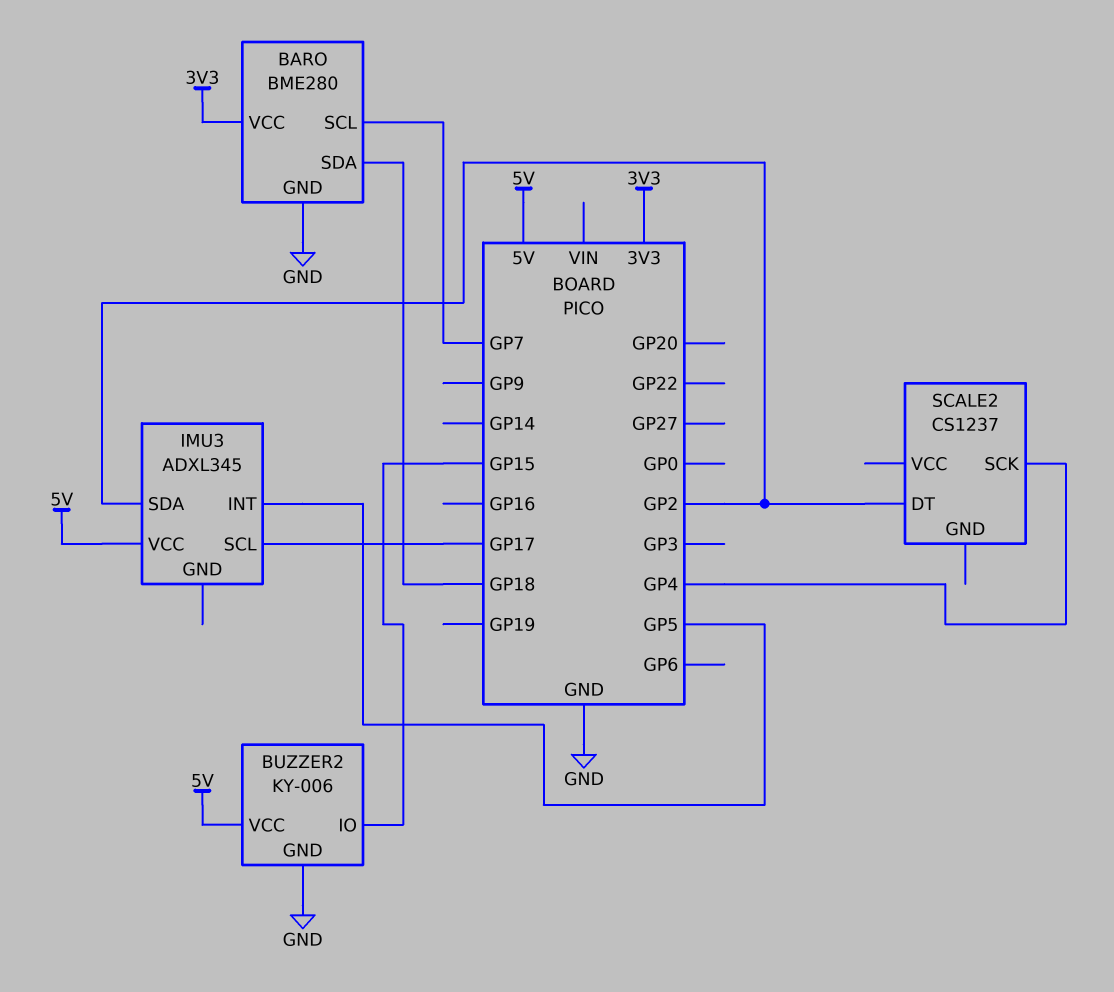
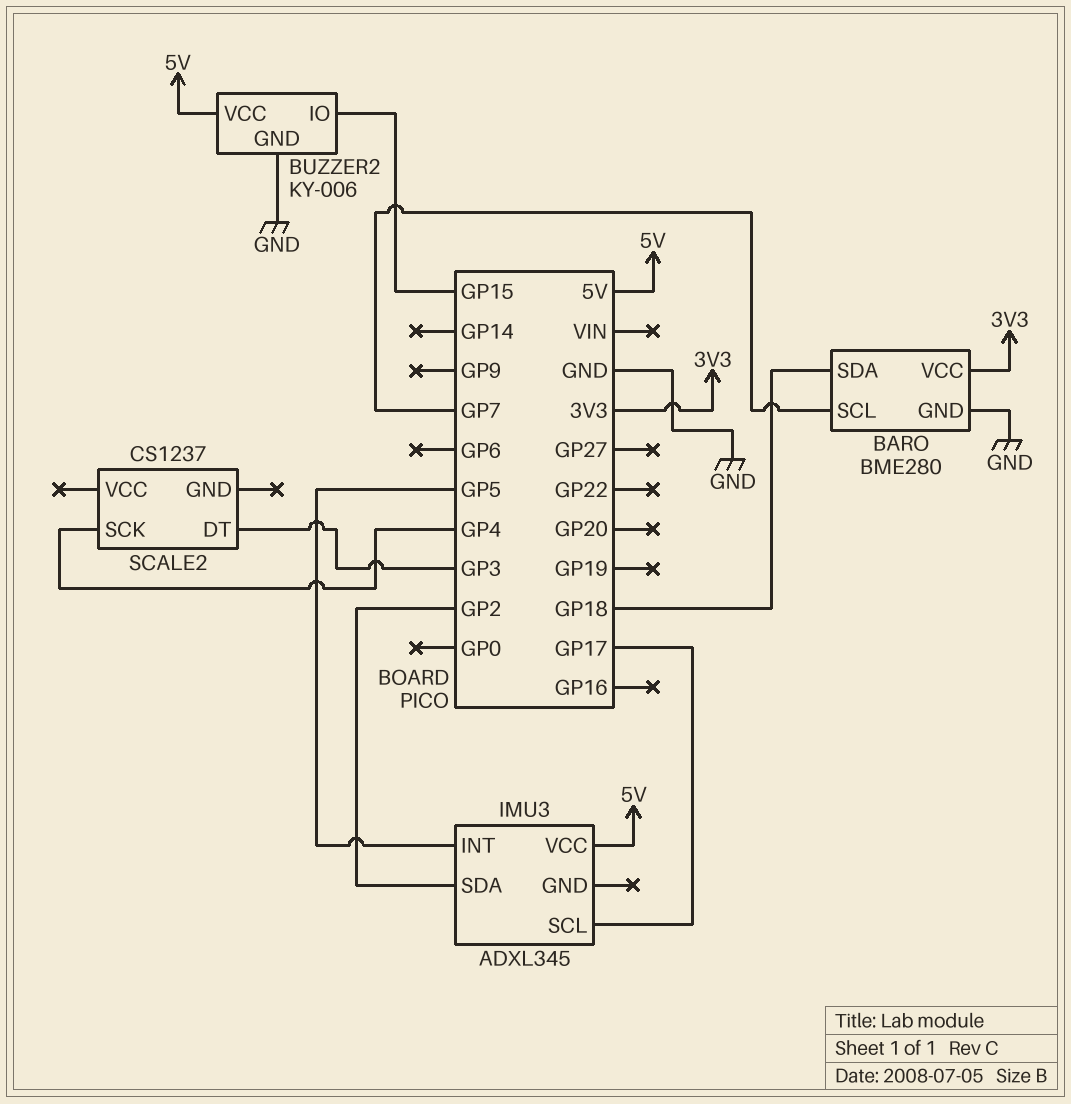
SCALE2 pin DT: GP2 -> GP3

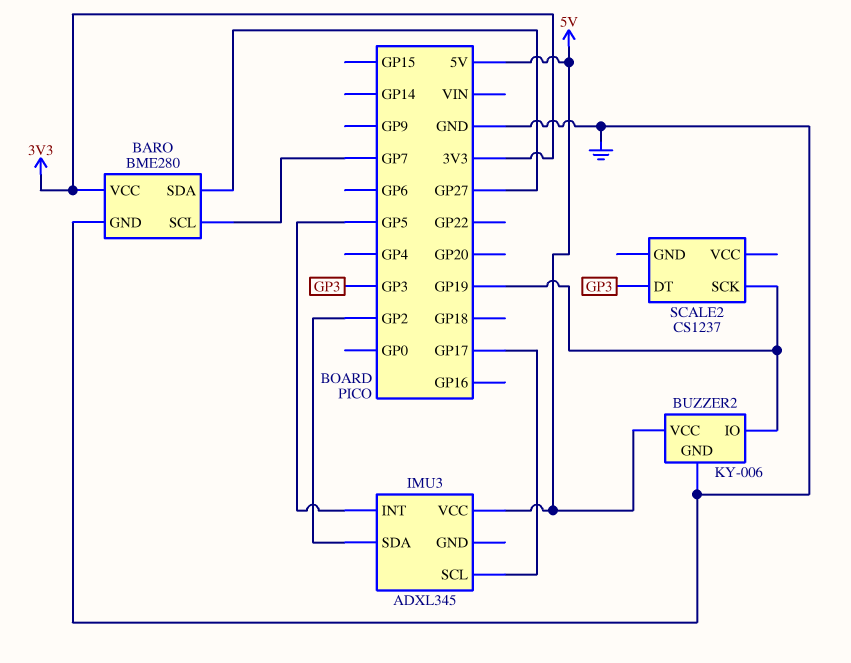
BARO pin SDA: GP18 -> GP27
BUZZER2 pin IO: GP15 -> GP19
SCALE2 pin SCK: GP4 -> GP19

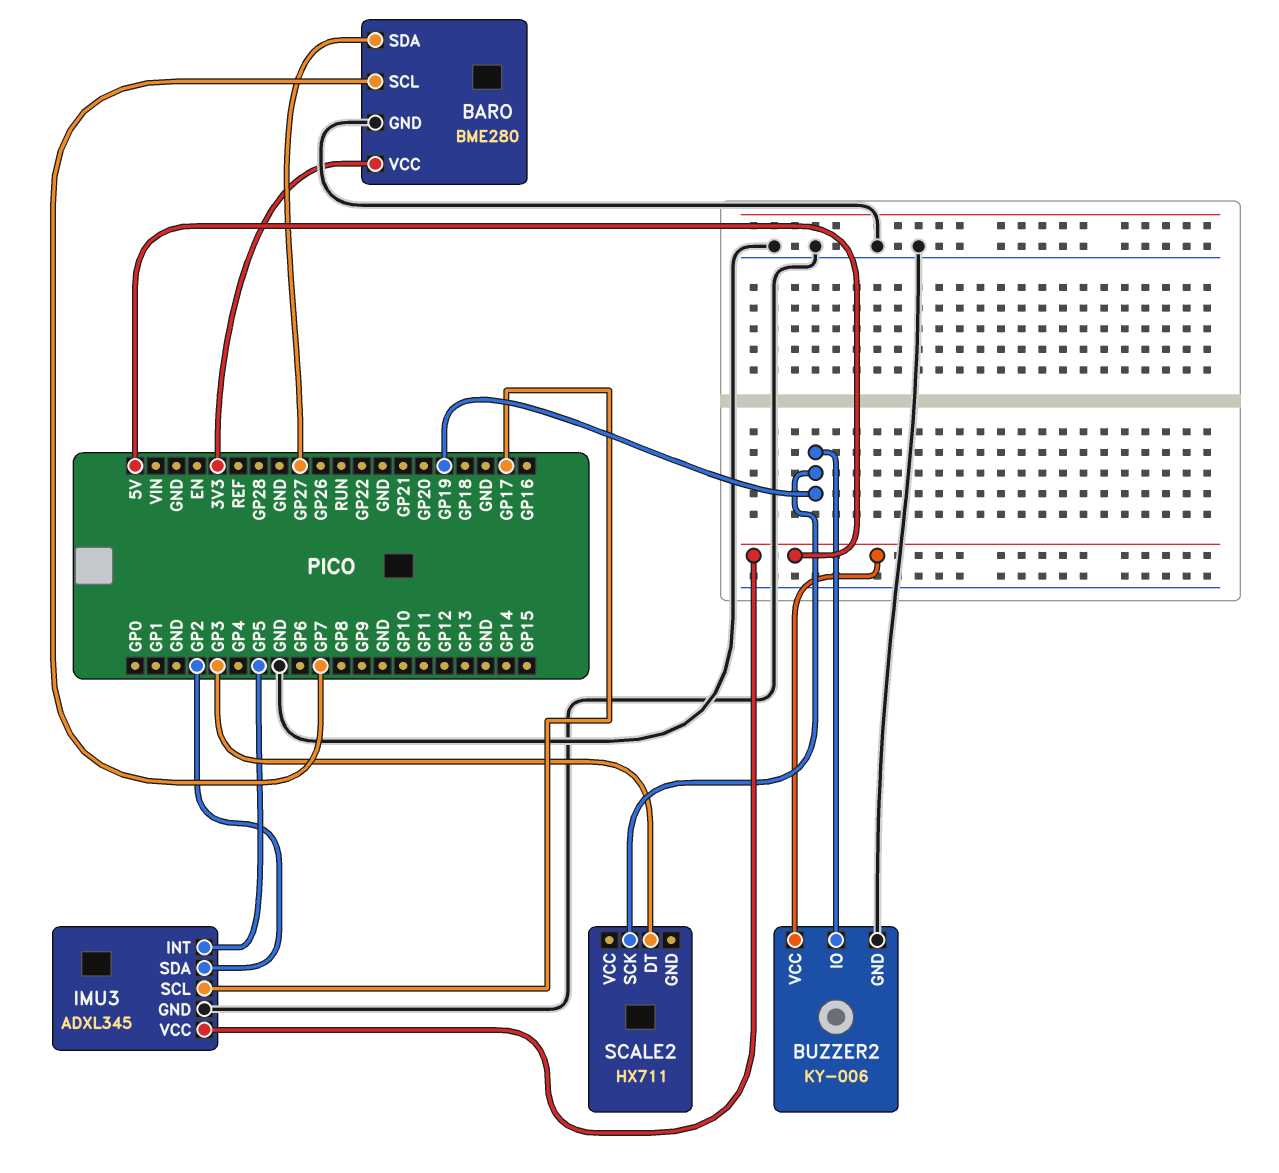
IMU3 pin GND: none -> GND
SCALE2: CS1237 -> HX711

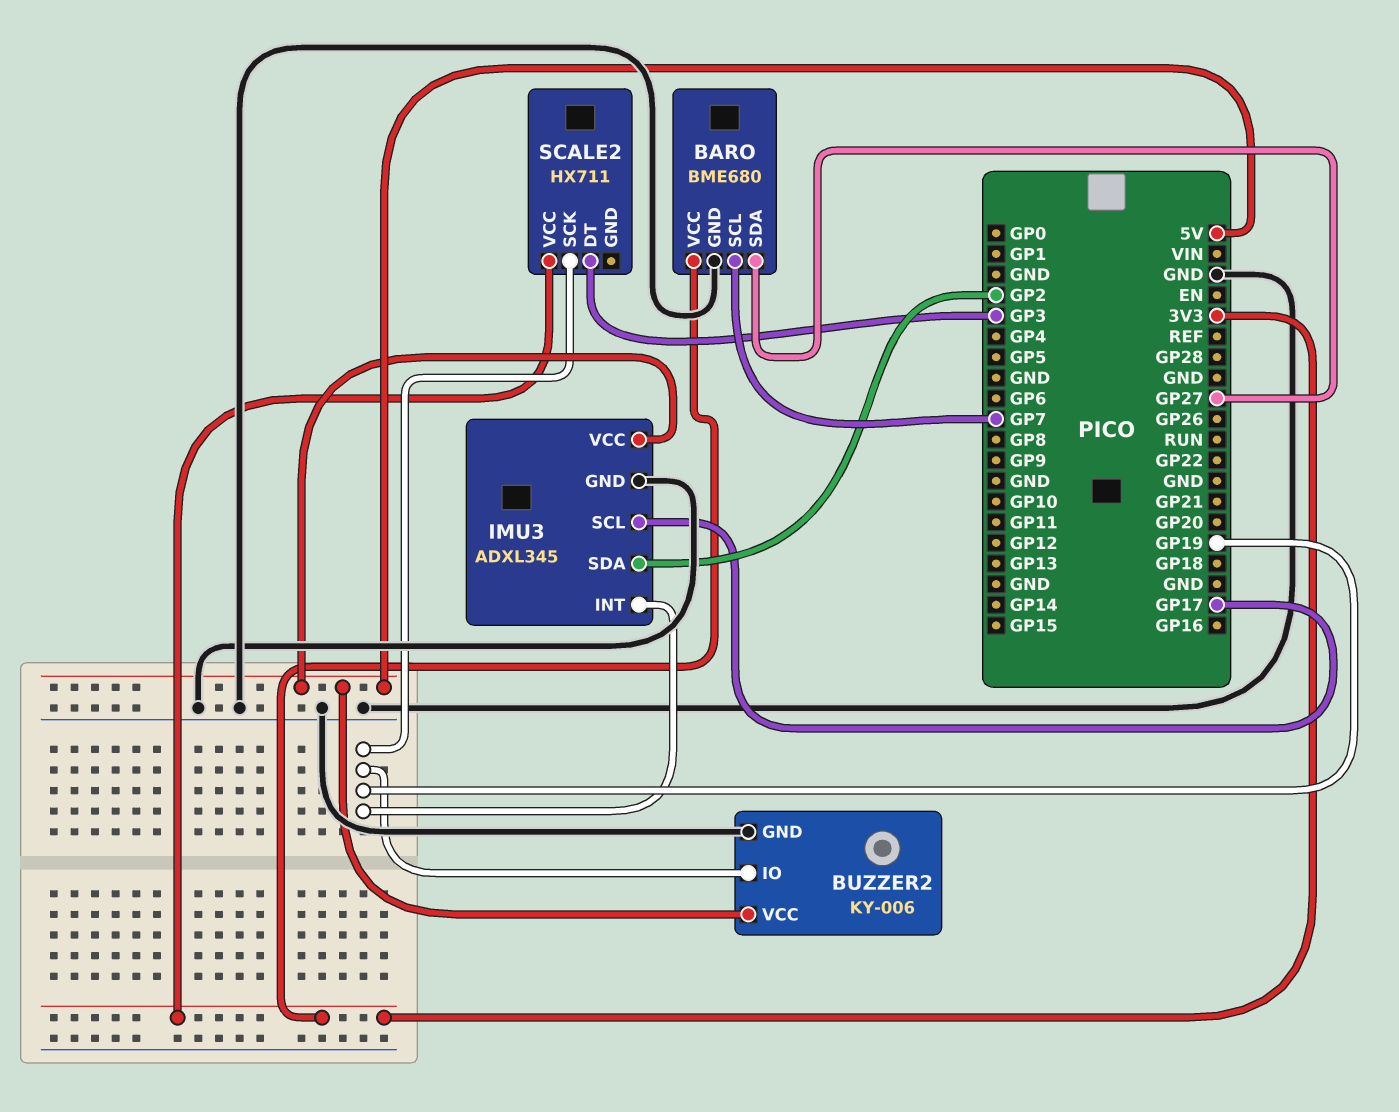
BARO: BME280 -> BME680
IMU3 pin INT: GP5 -> GP19
SCALE2 pin VCC: none -> 3V3

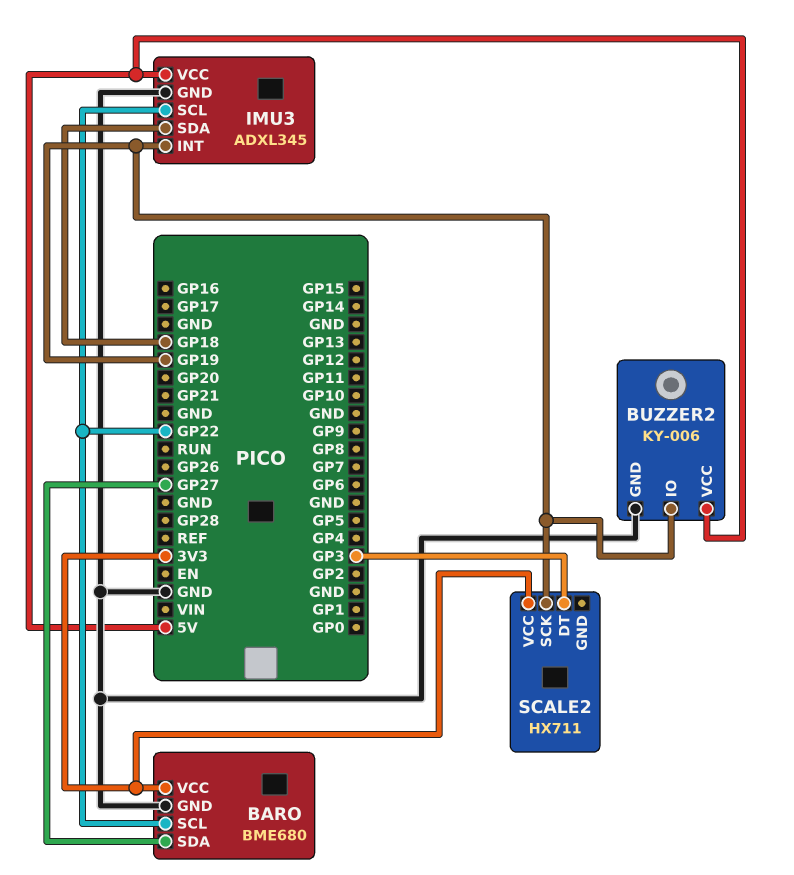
BARO pin SCL: GP7 -> GP22
IMU3 pin SCL: GP17 -> GP22
IMU3 pin SDA: GP2 -> GP18

